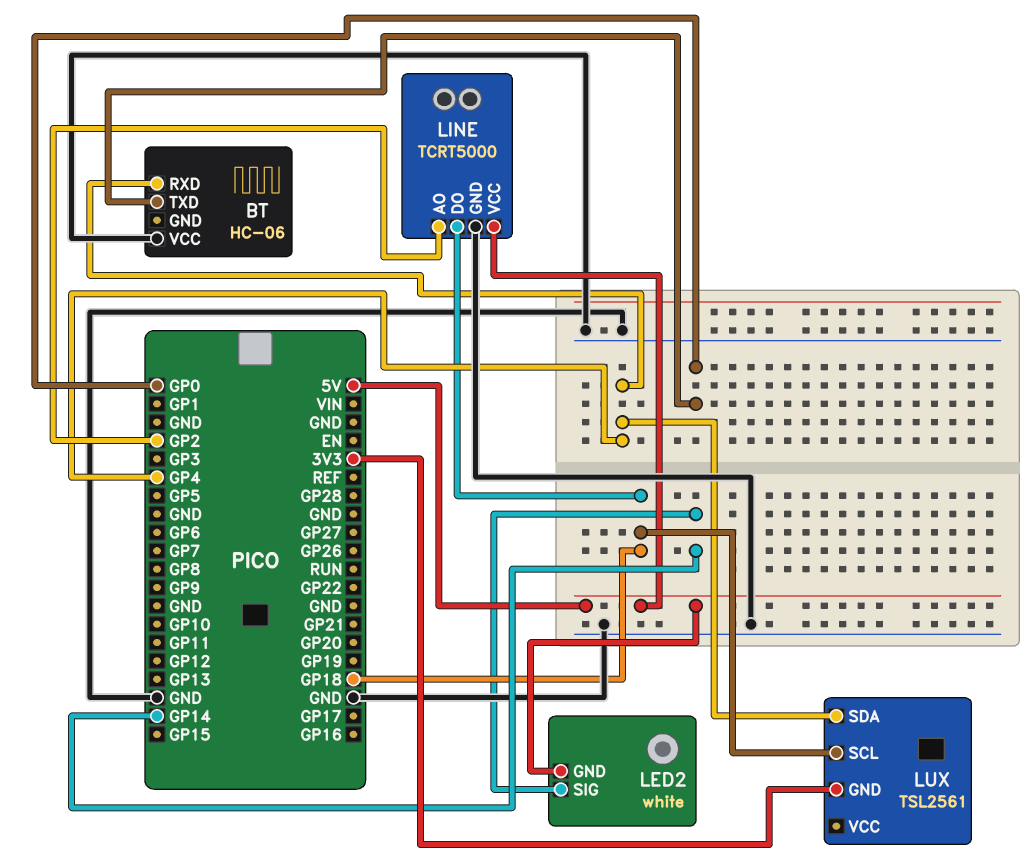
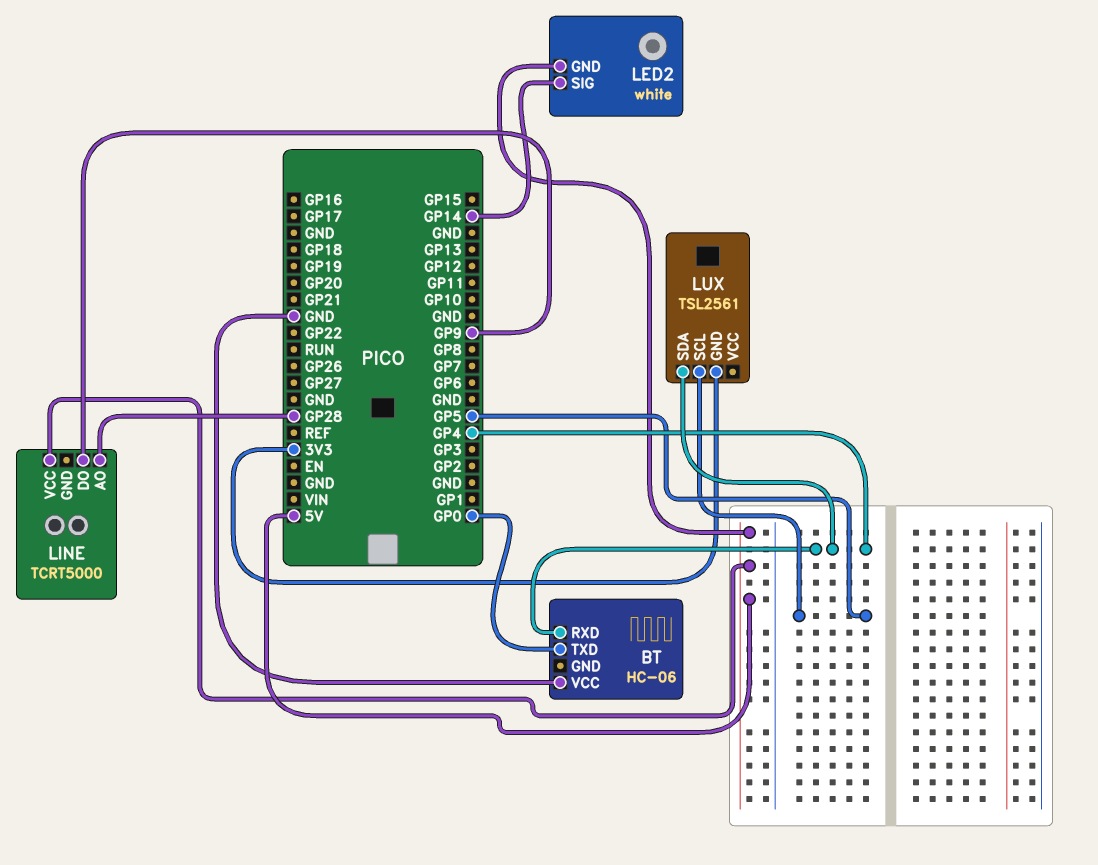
LINE pin AO: GP2 -> GP28
LINE pin DO: GP18 -> GP9
LINE pin GND: GND -> none
LUX pin SCL: GP18 -> GP5

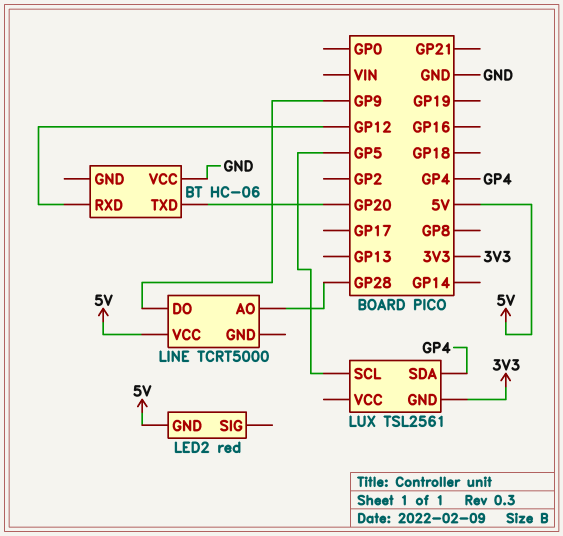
BT pin RXD: GP4 -> GP12
BT pin TXD: GP0 -> GP20
LED2: white -> red
LED2 pin SIG: GP14 -> none

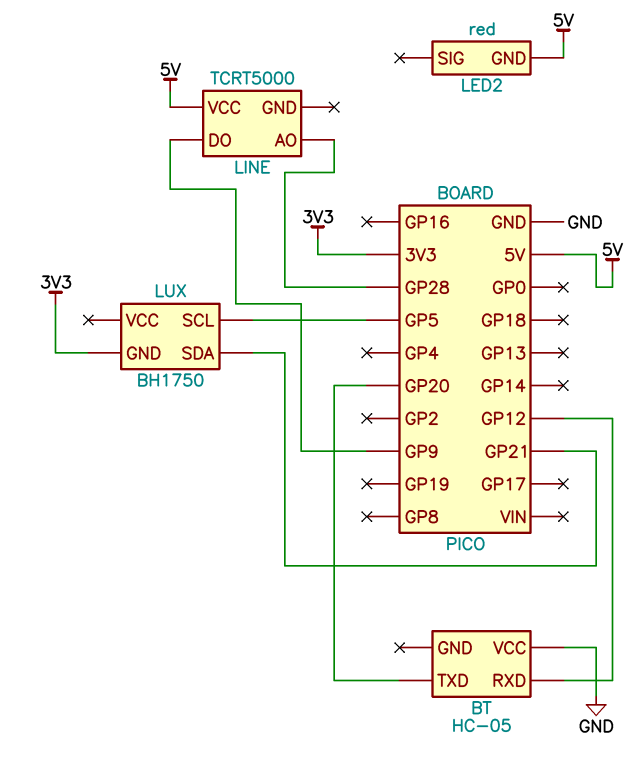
BT: HC-06 -> HC-05
LUX: TSL2561 -> BH1750
LUX pin SDA: GP4 -> GP21

